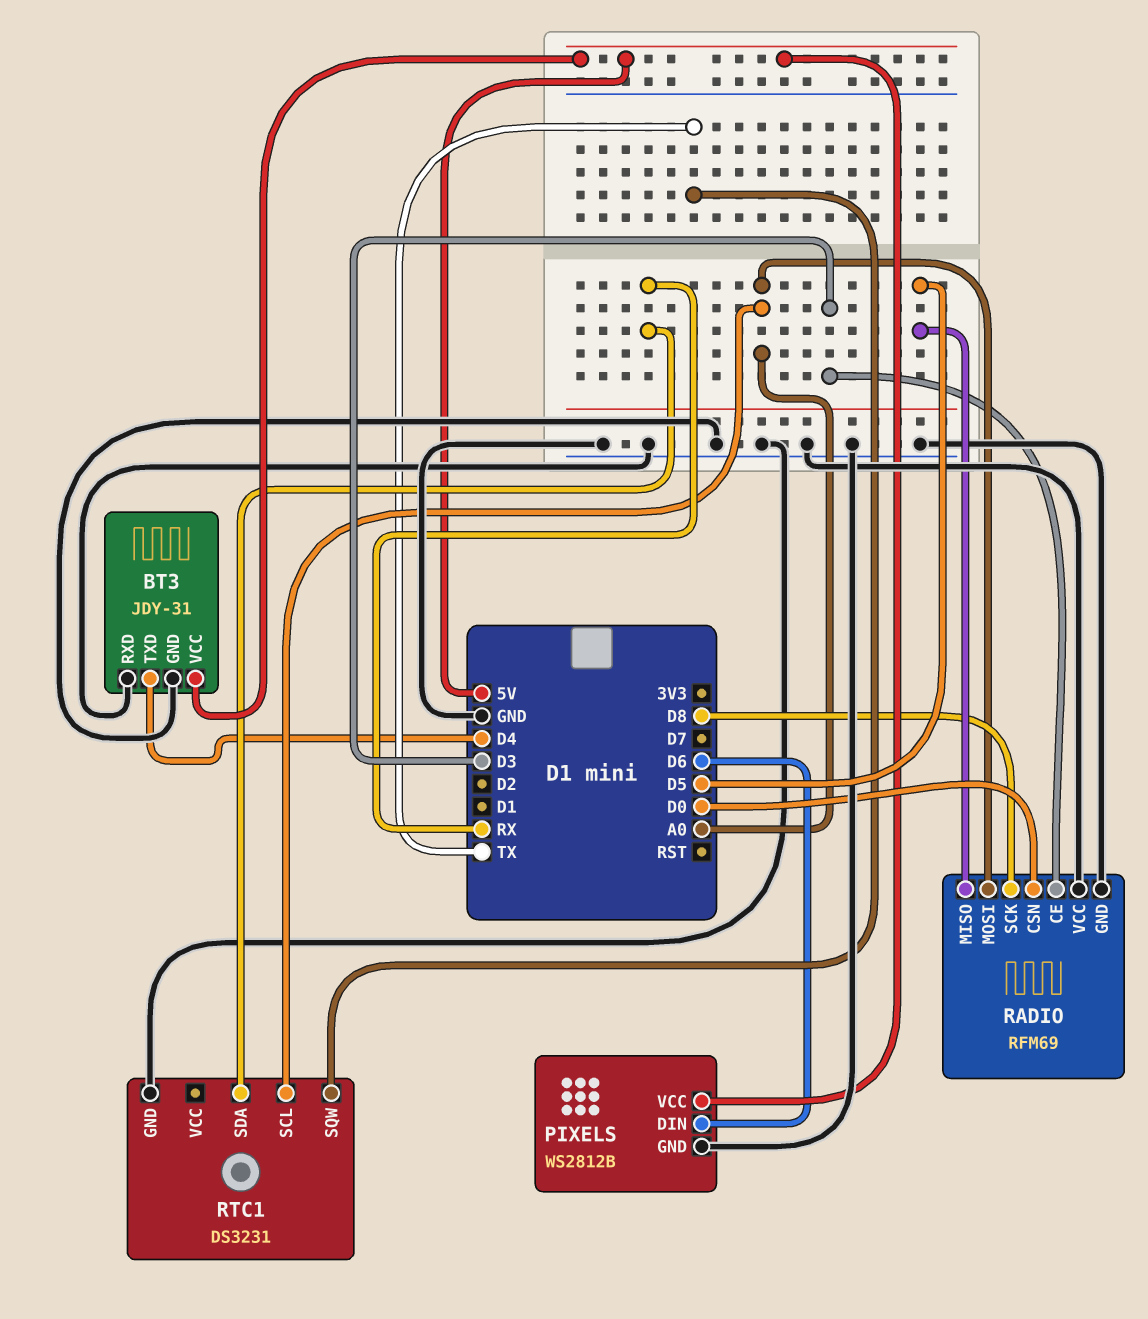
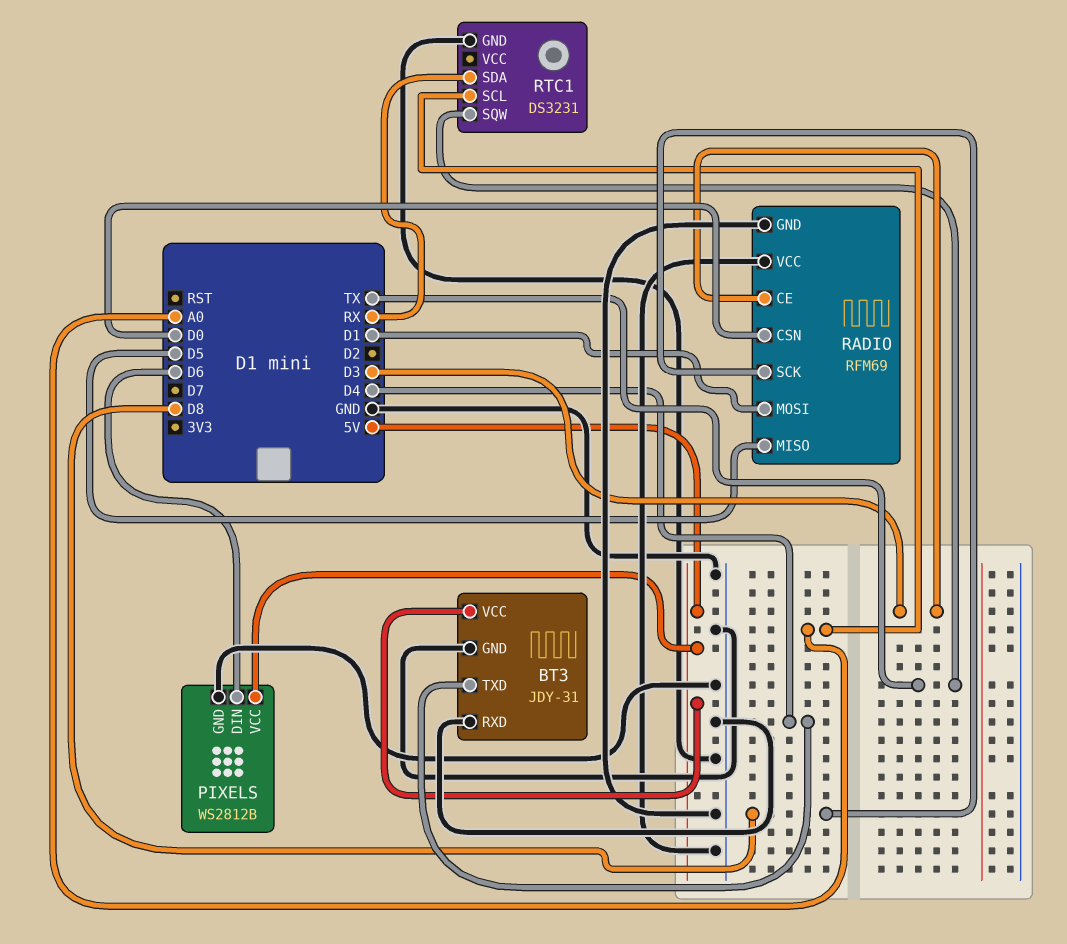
RADIO pin MOSI: A0 -> D1

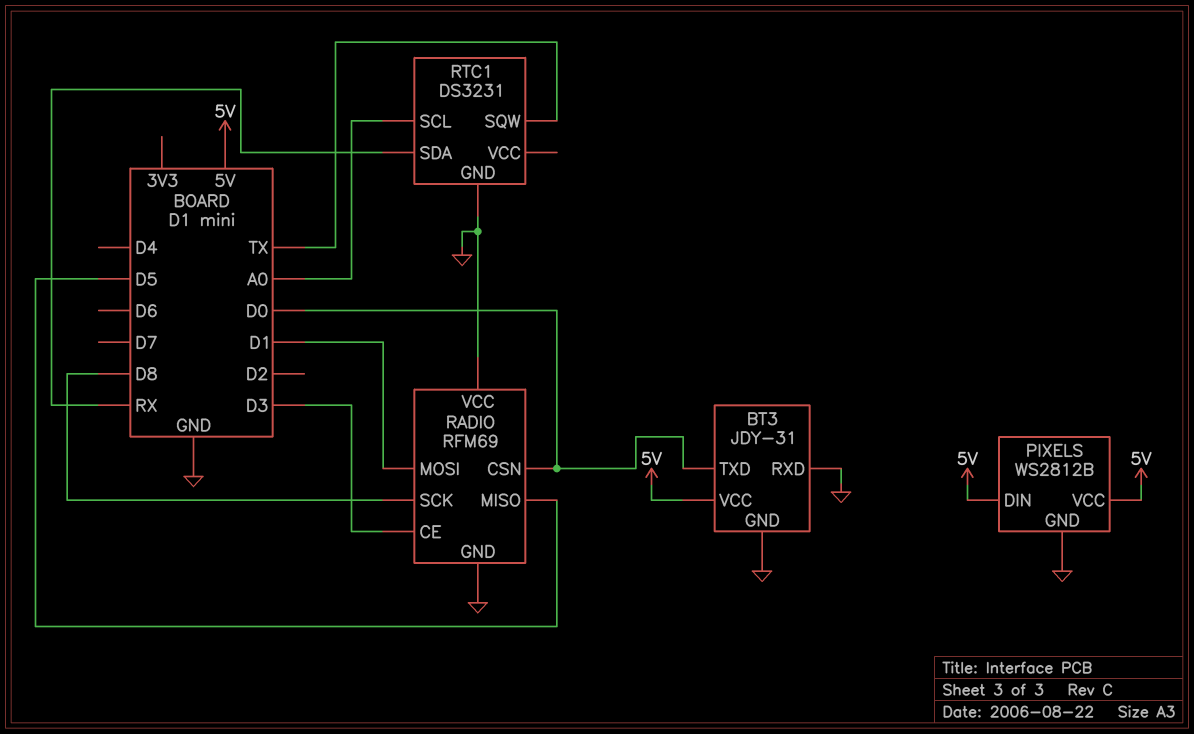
BT3 pin TXD: D4 -> D0
PIXELS pin DIN: D6 -> 5V

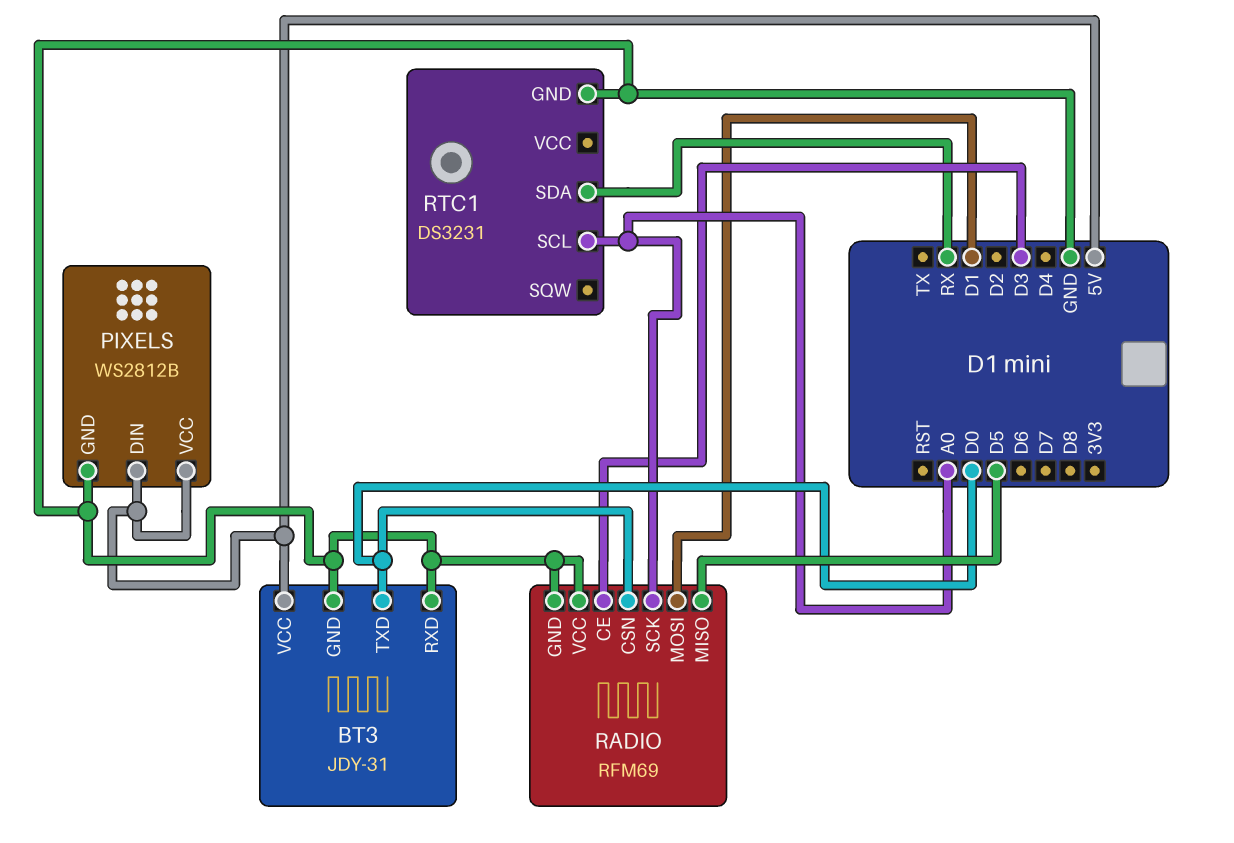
RADIO pin SCK: D8 -> A0
RTC1 pin SQW: TX -> none

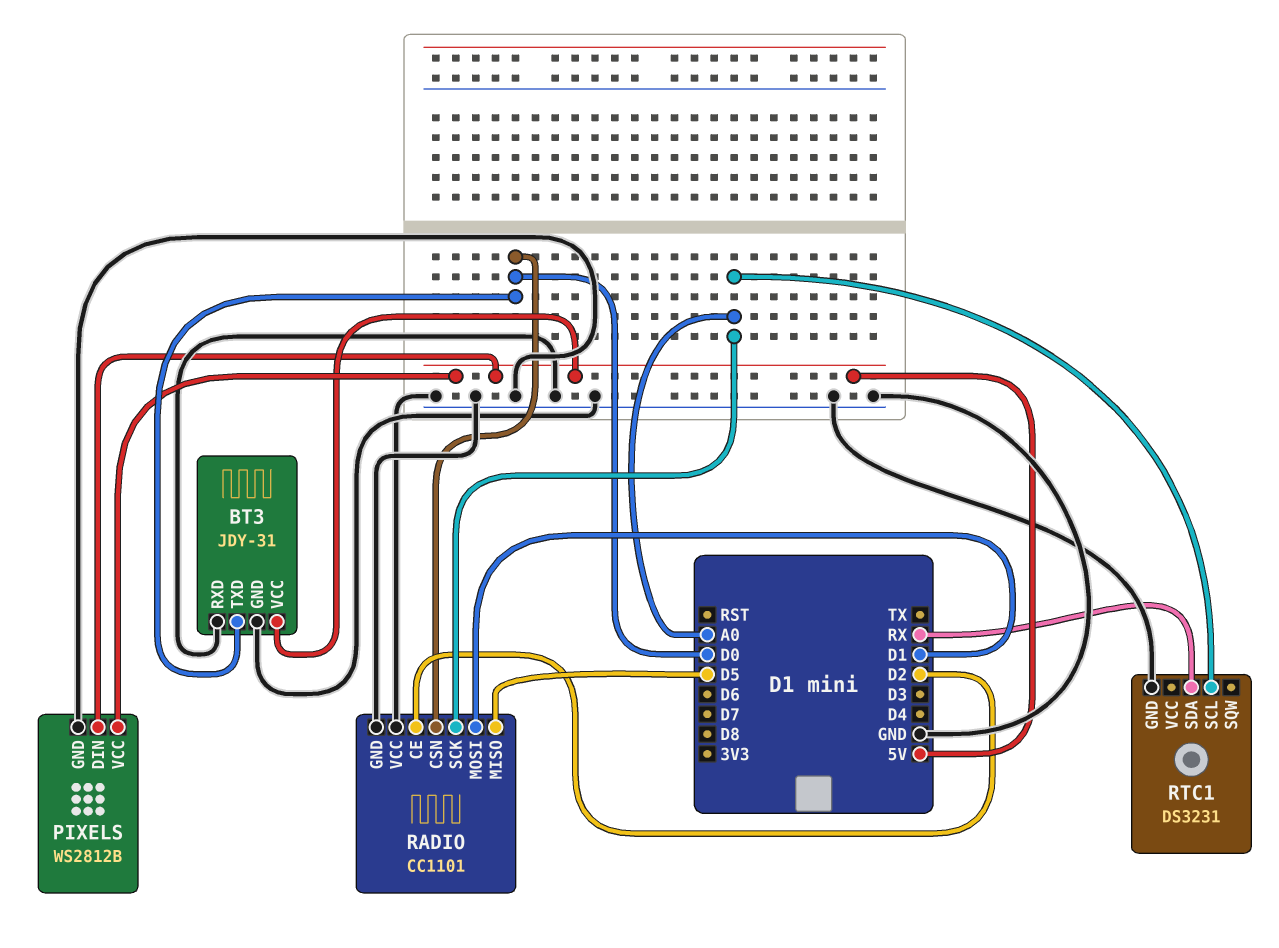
RADIO: RFM69 -> CC1101
RADIO pin CE: D3 -> D2

